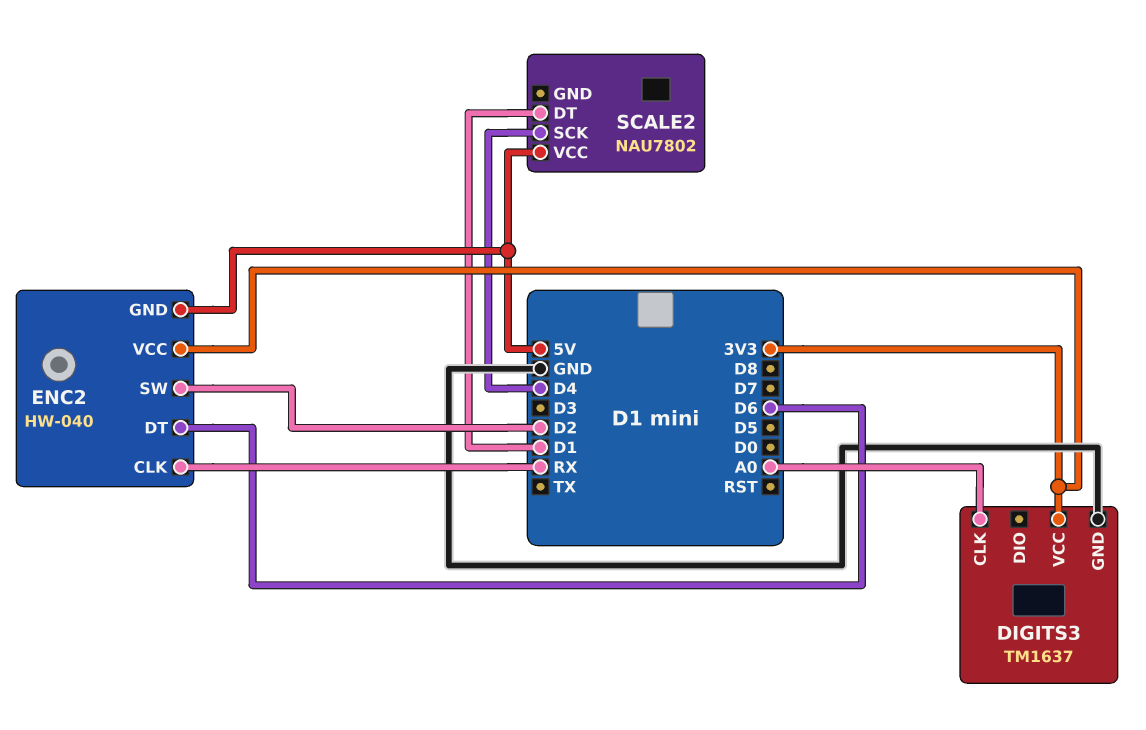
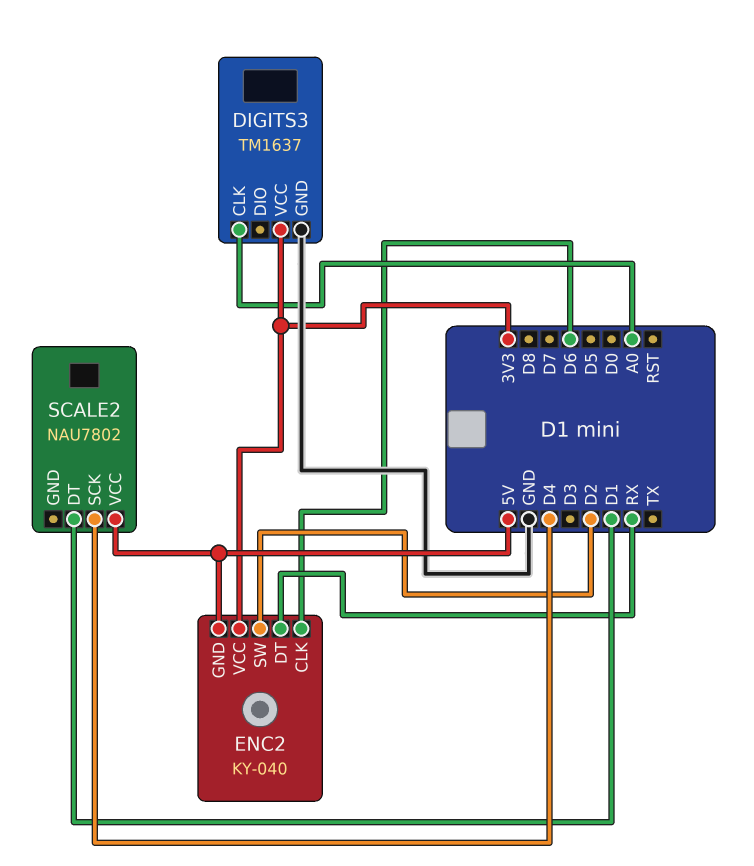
ENC2: HW-040 -> KY-040
ENC2 pin CLK: RX -> D6
ENC2 pin DT: D6 -> RX

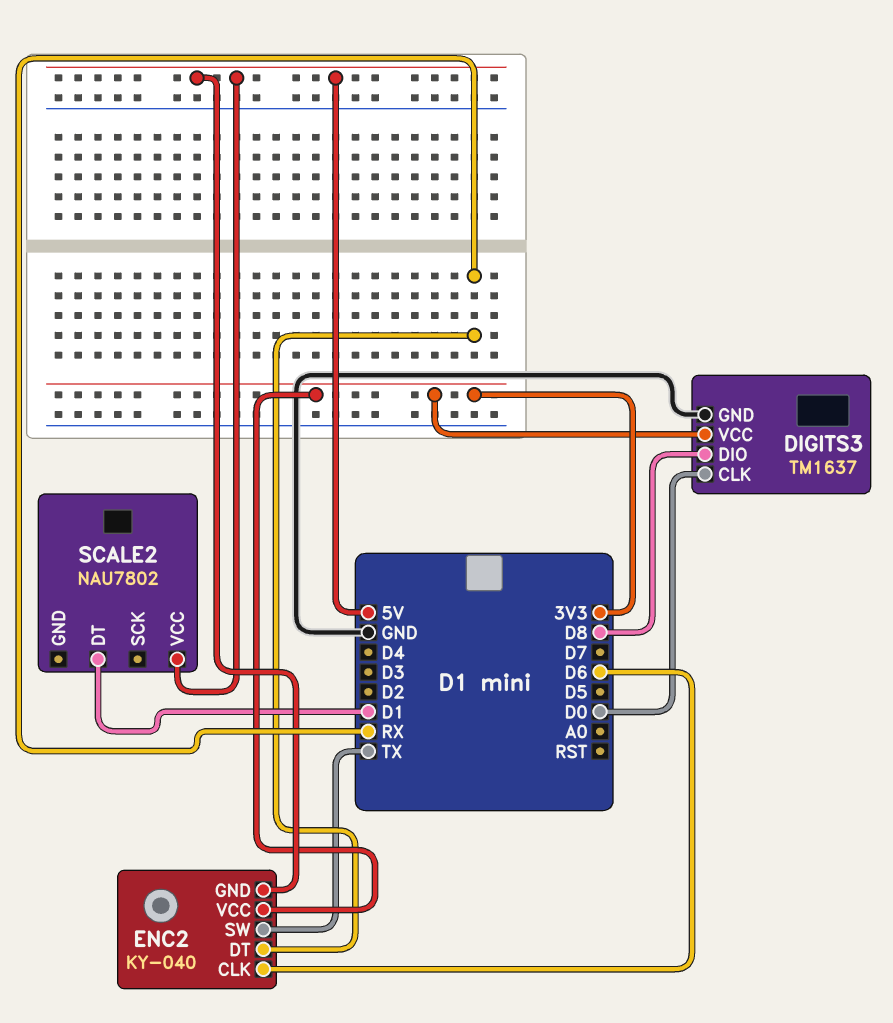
DIGITS3 pin CLK: A0 -> D0
DIGITS3 pin DIO: none -> D8
ENC2 pin SW: D2 -> TX
SCALE2 pin SCK: D4 -> none

